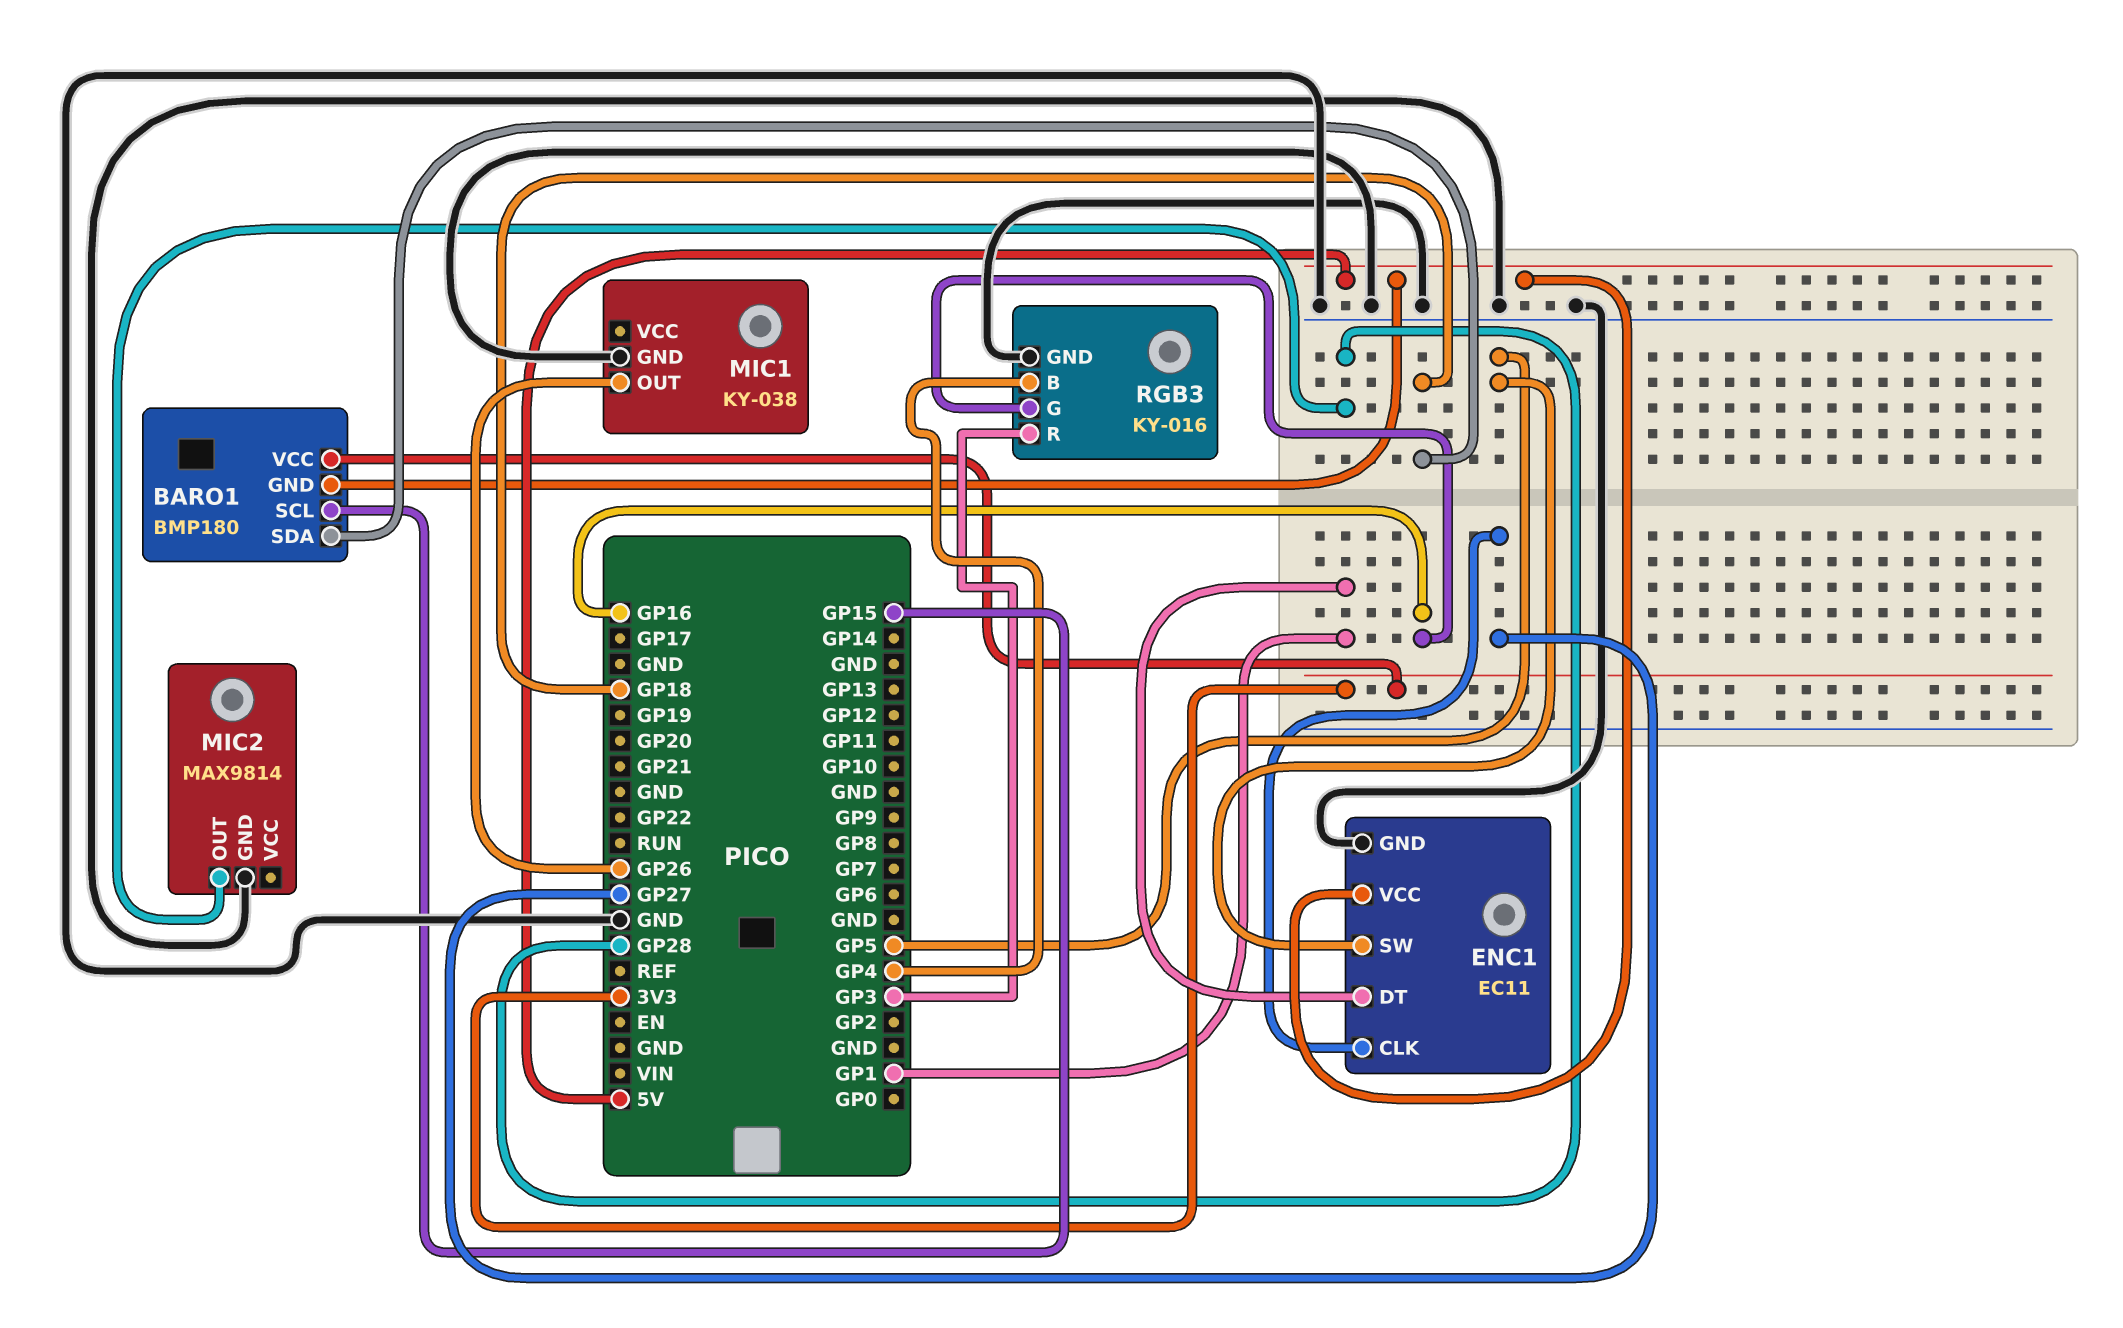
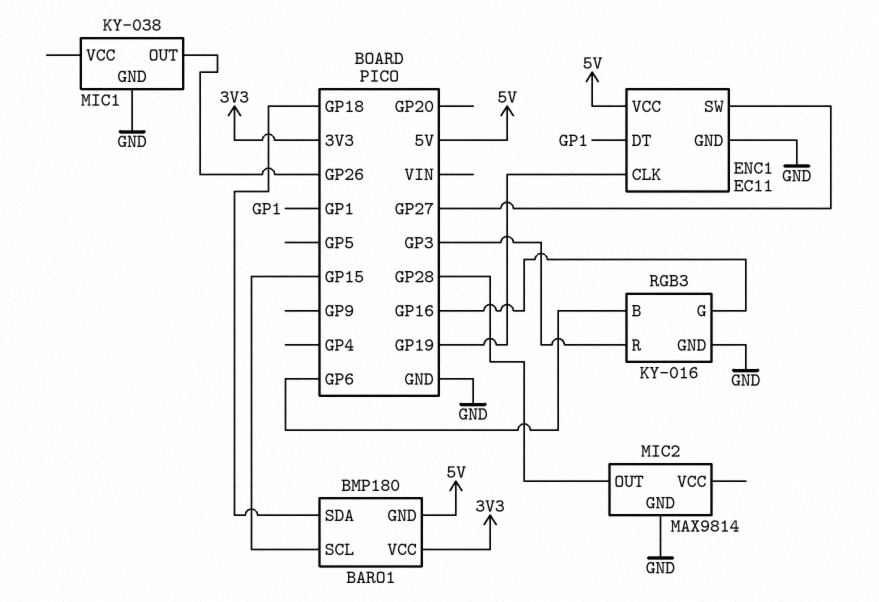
ENC1 pin CLK: GP27 -> GP19
ENC1 pin SW: GP5 -> GP27
RGB3 pin B: GP4 -> GP6

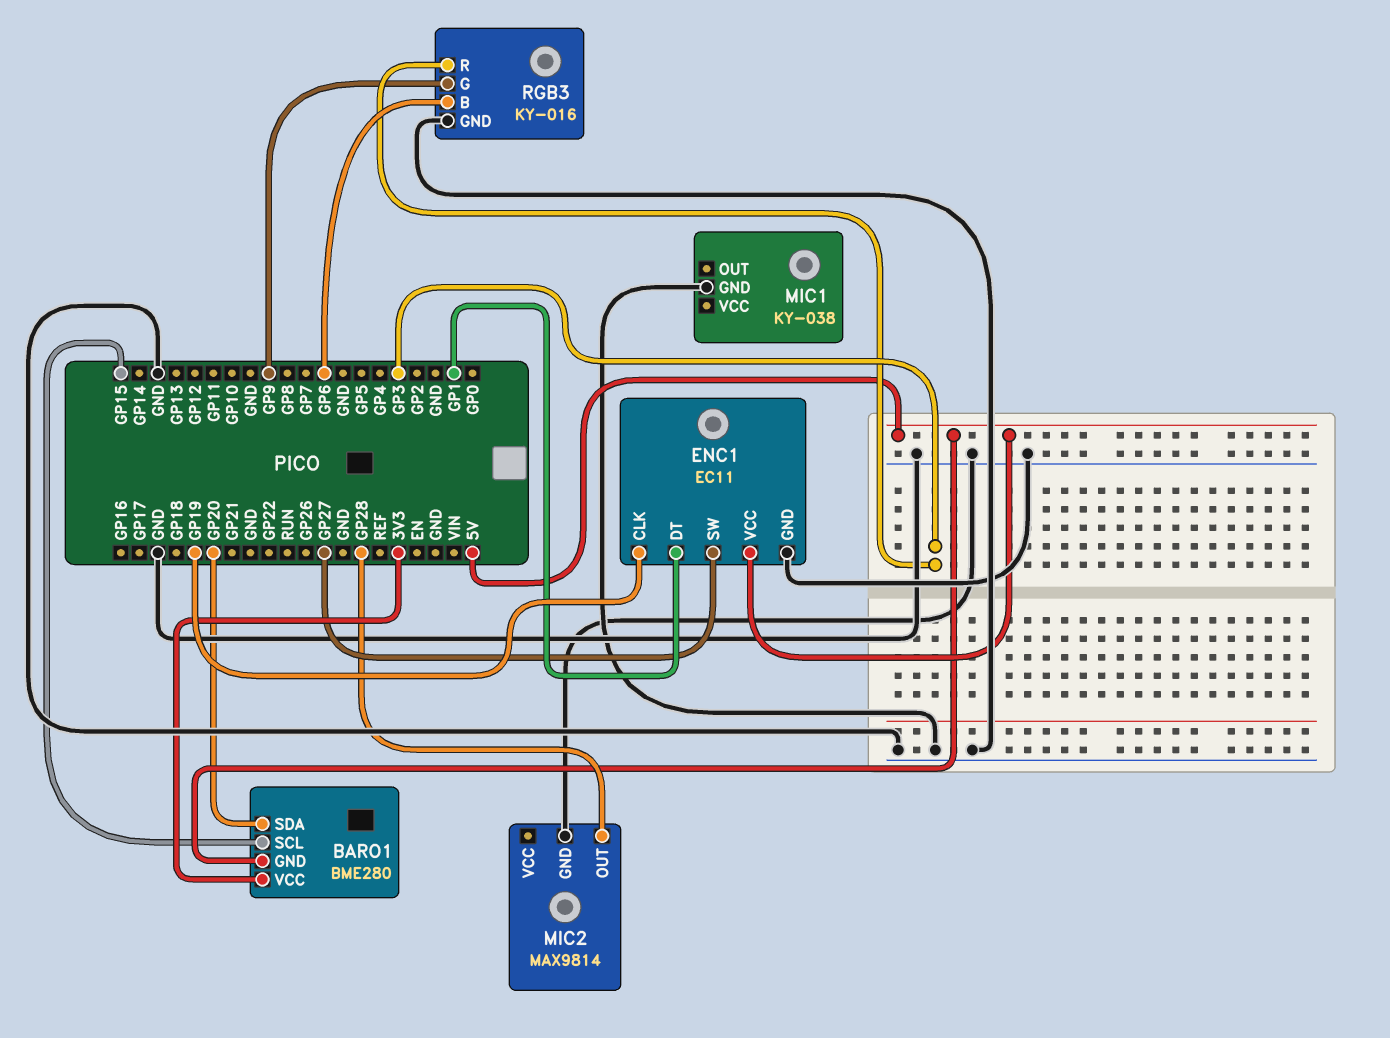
BARO1: BMP180 -> BME280
BARO1 pin SDA: GP18 -> GP20
MIC1 pin OUT: GP26 -> none
RGB3 pin G: GP16 -> GP9

